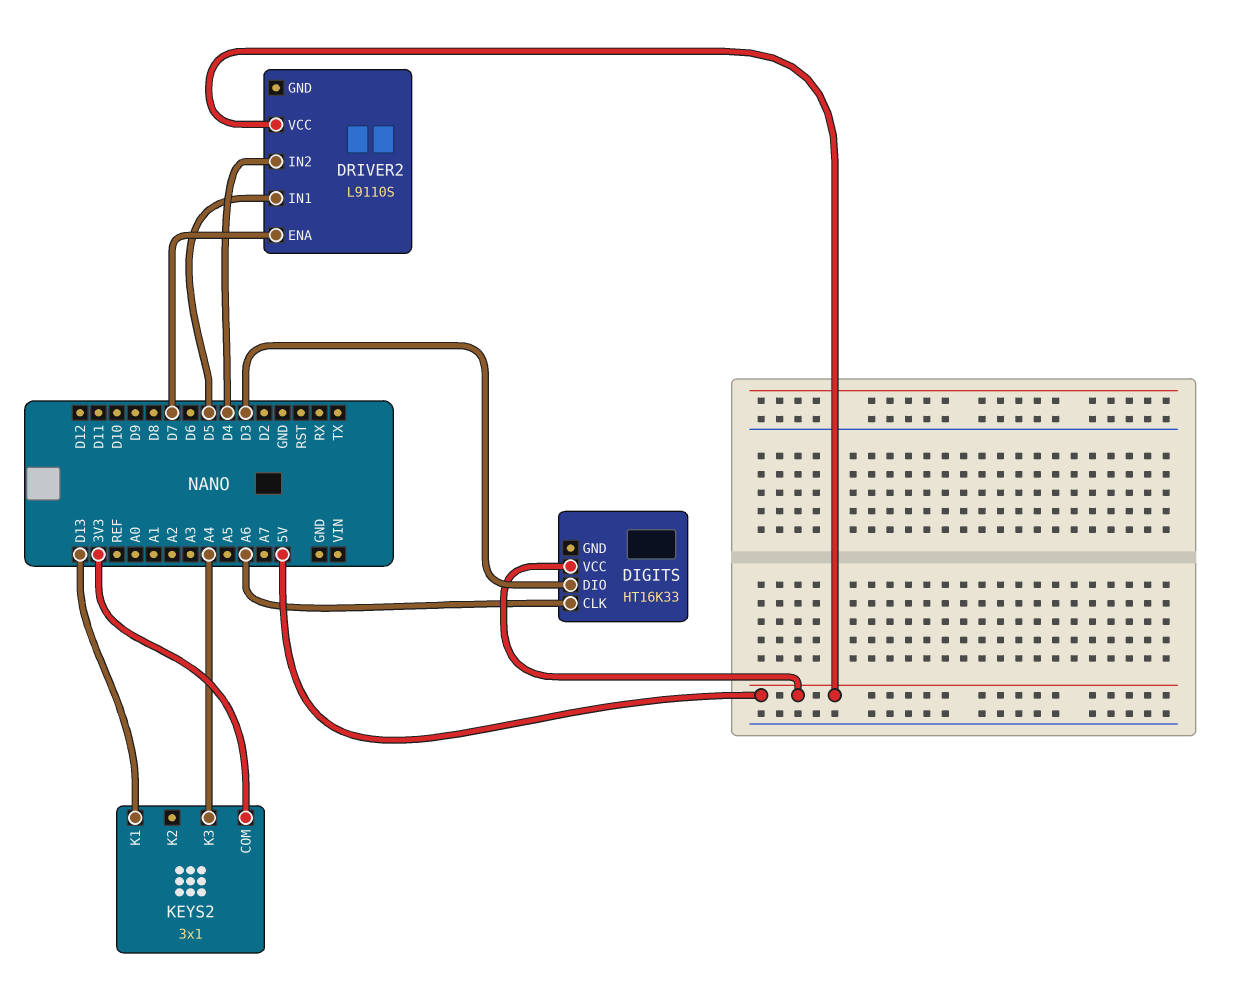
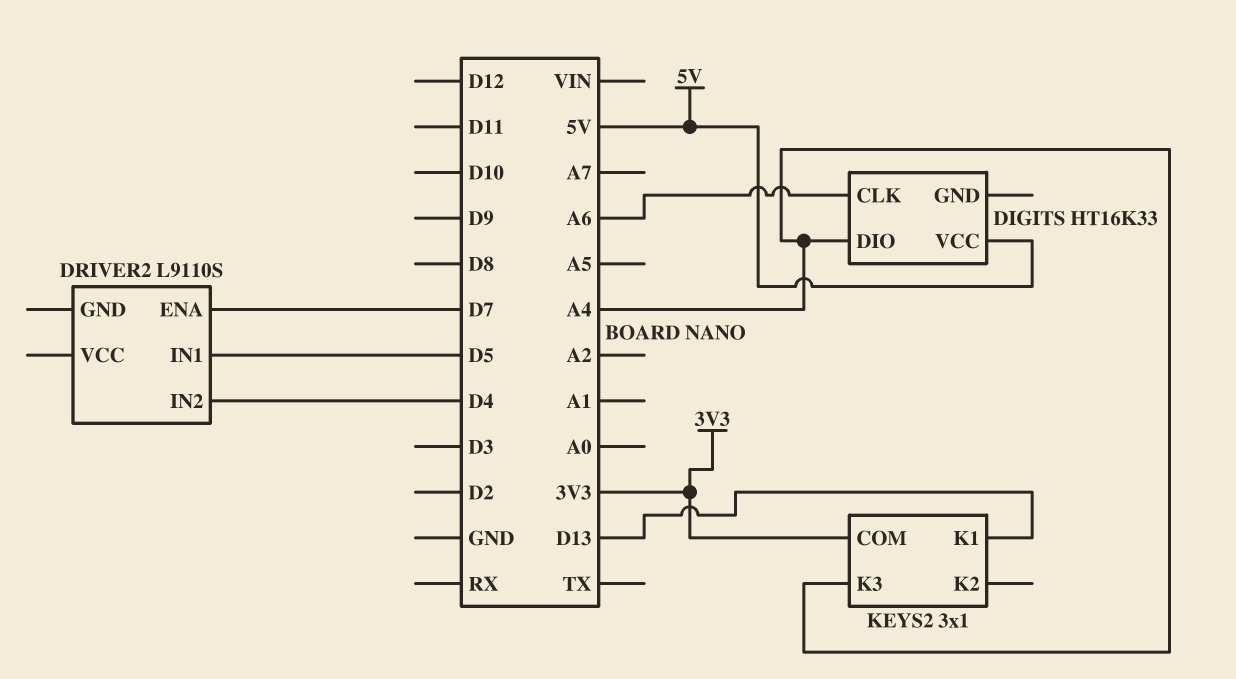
DIGITS pin DIO: D3 -> A4
DRIVER2 pin VCC: 5V -> none

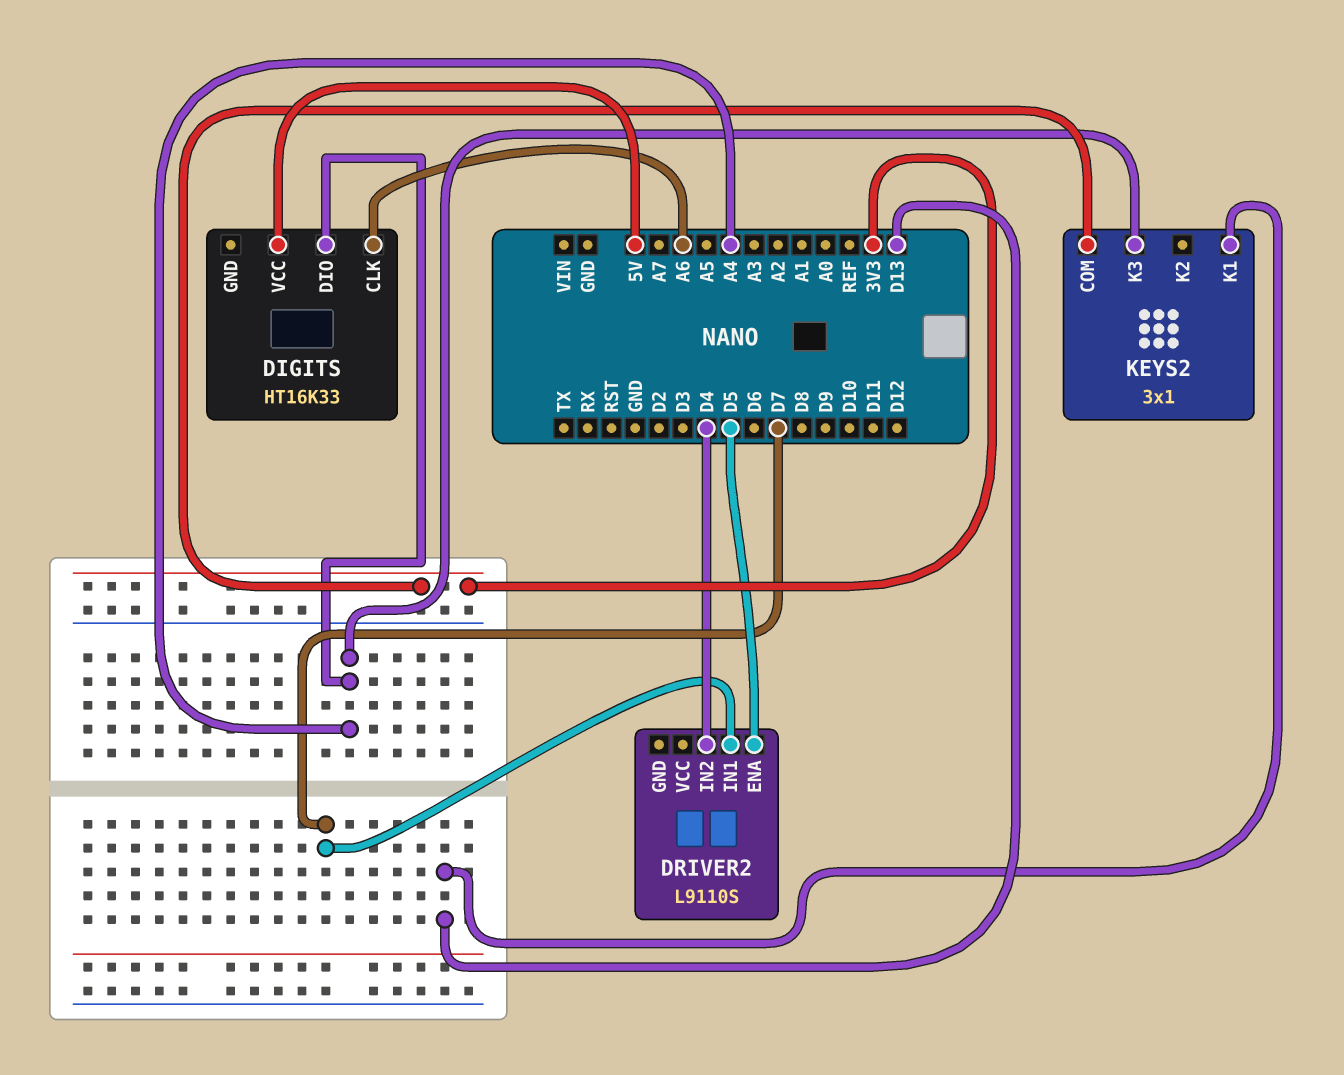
DRIVER2 pin ENA: D7 -> D5
DRIVER2 pin IN1: D5 -> D7

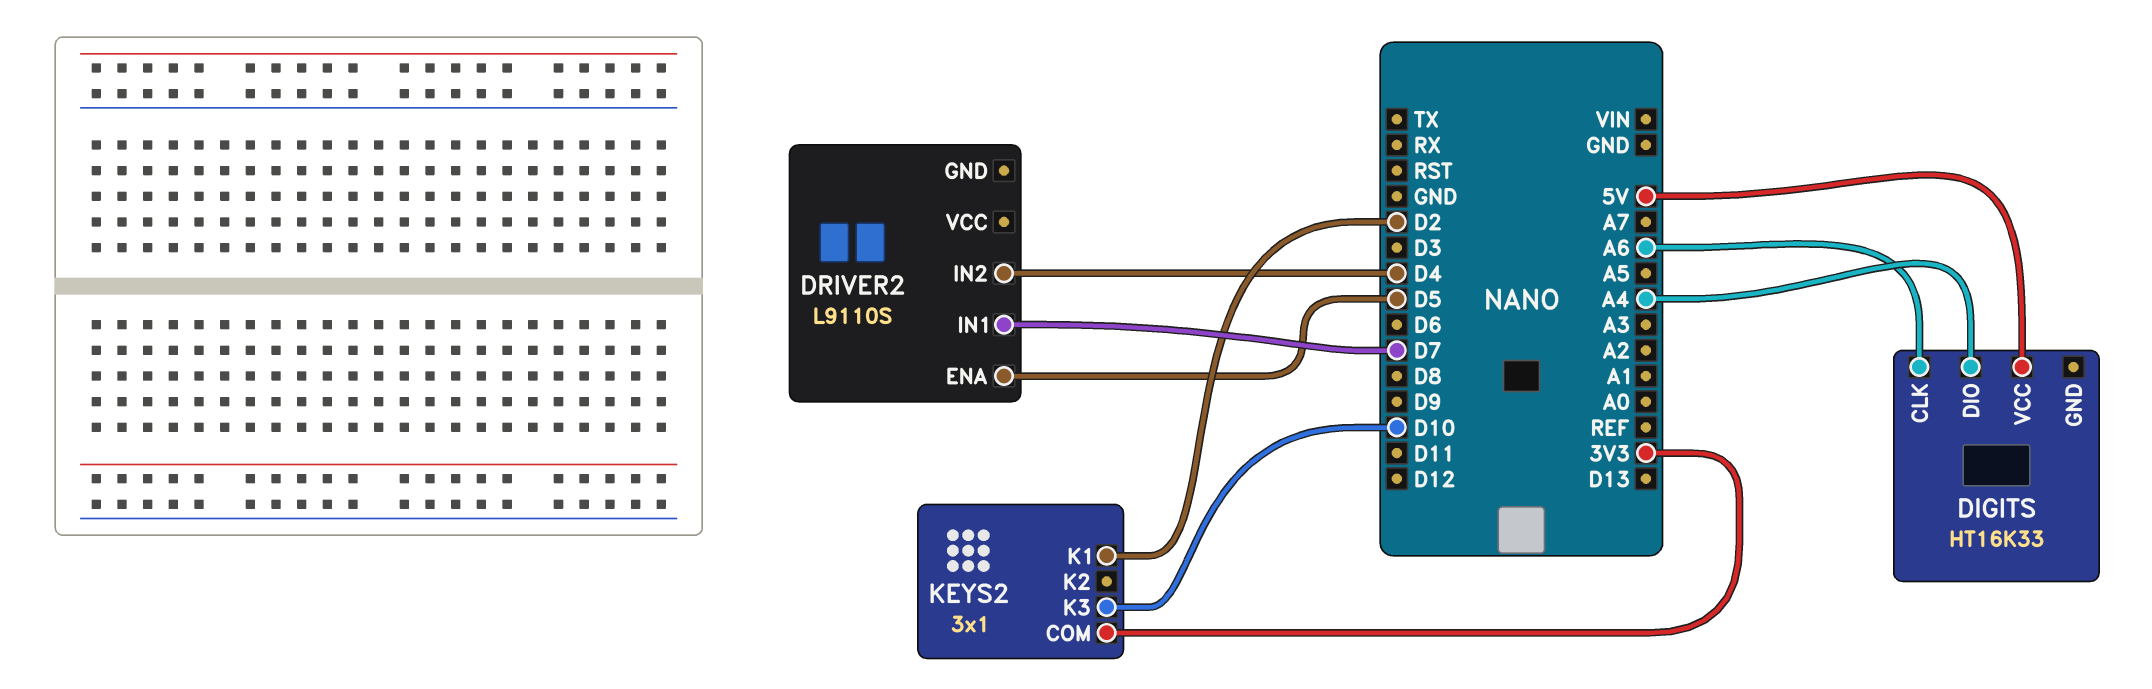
KEYS2 pin K1: D13 -> D2
KEYS2 pin K3: A4 -> D10

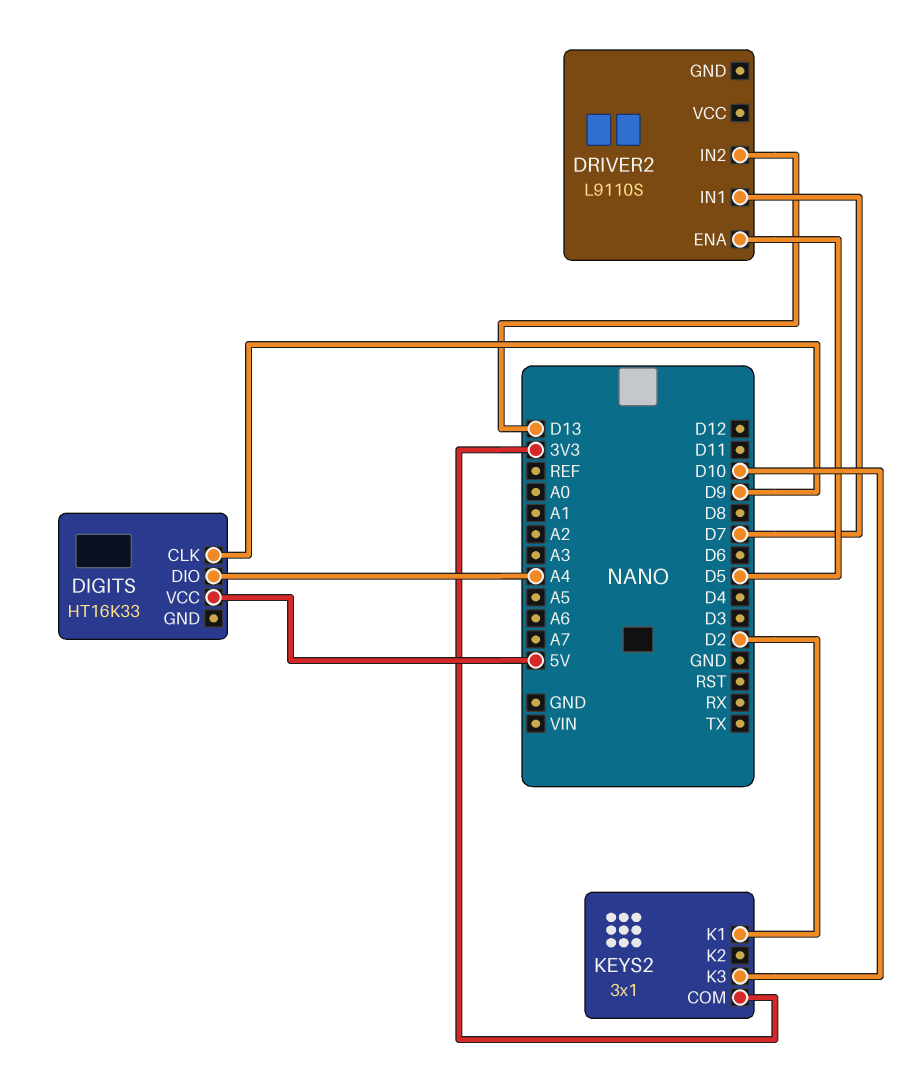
DIGITS pin CLK: A6 -> D9
DRIVER2 pin IN2: D4 -> D13

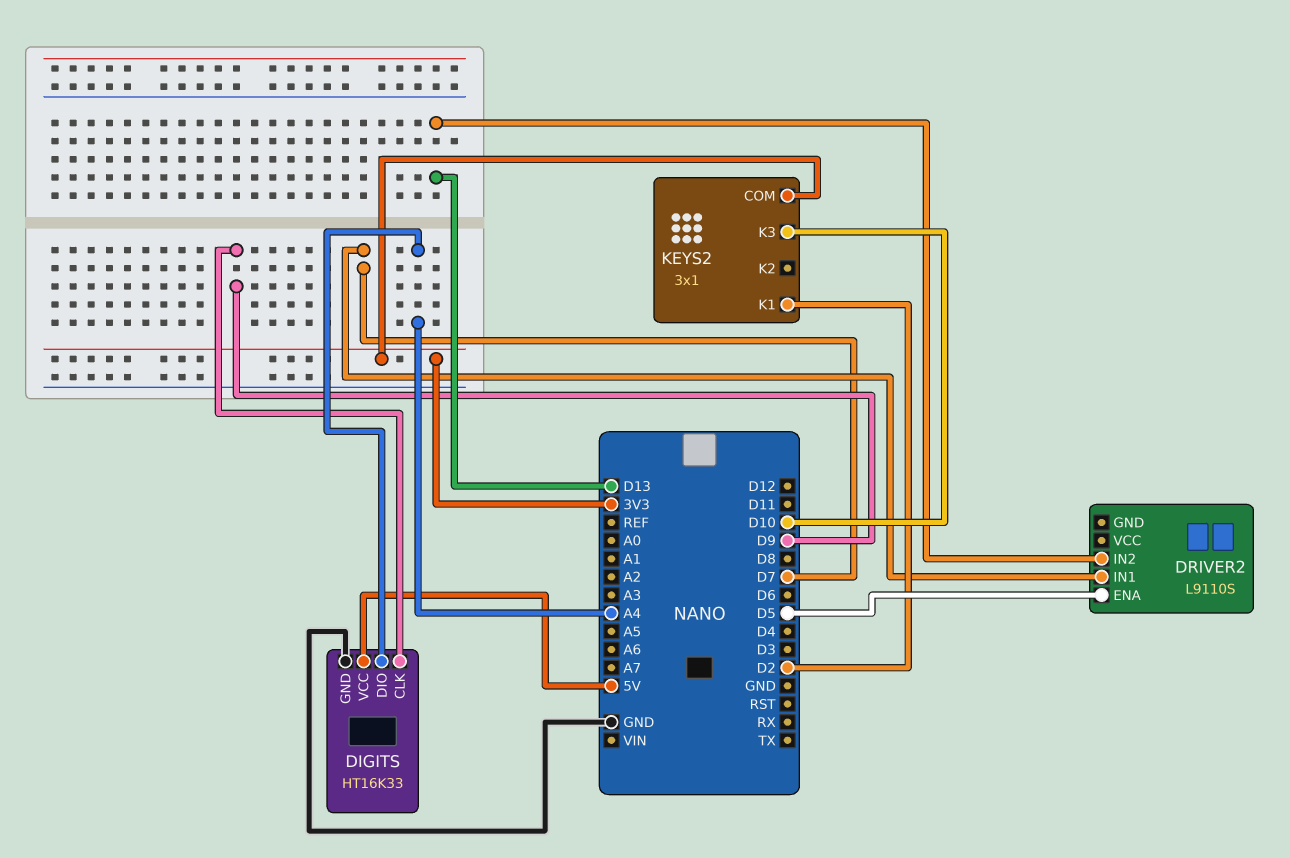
DIGITS pin GND: none -> GND

